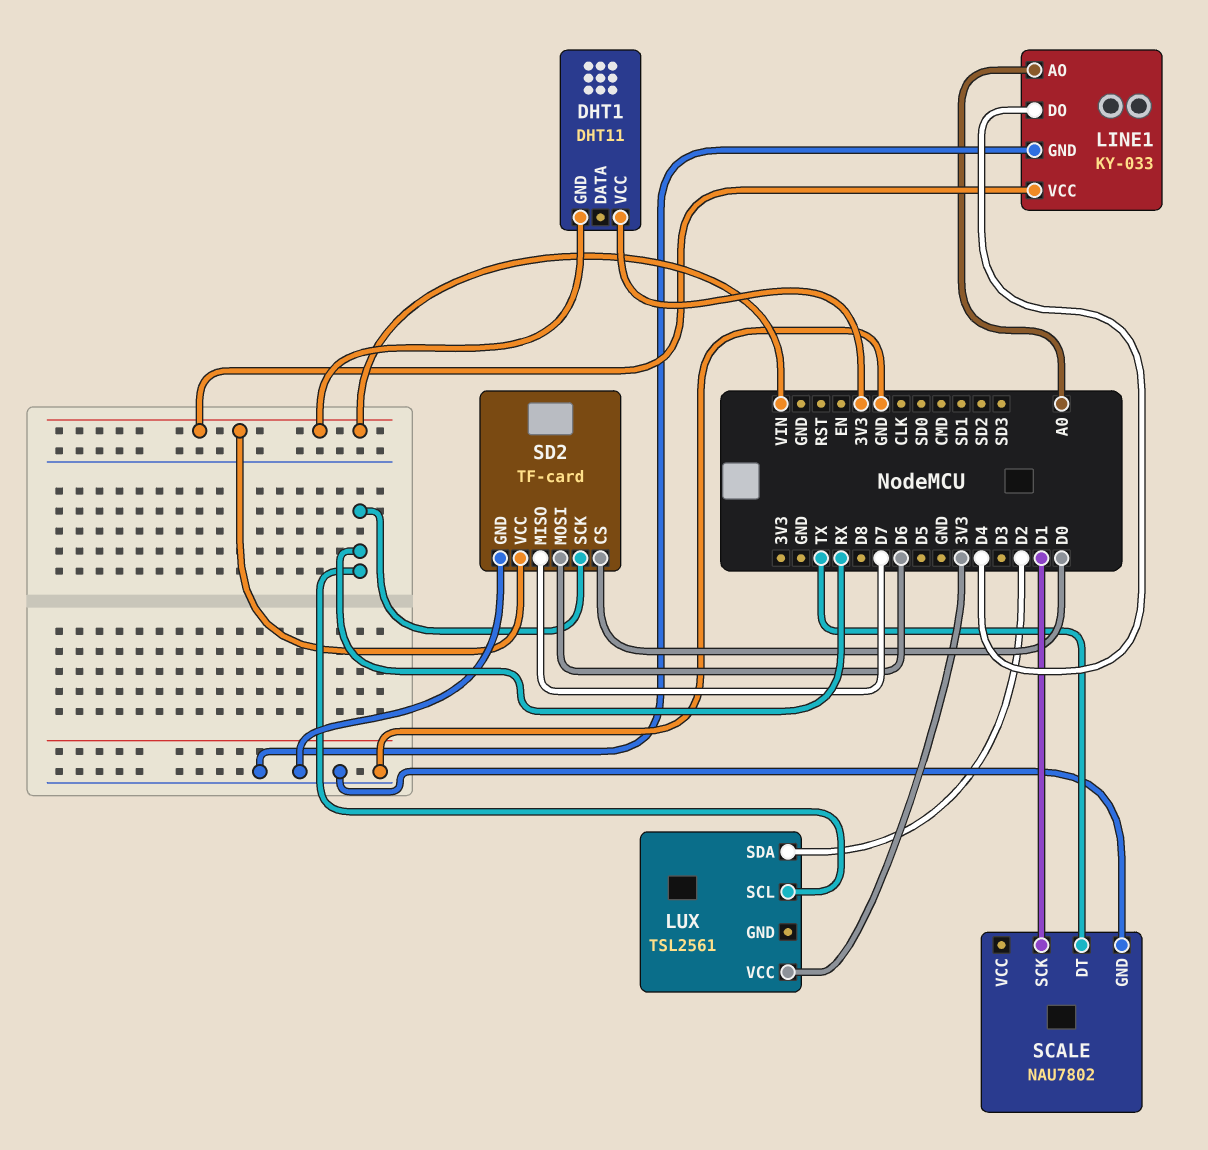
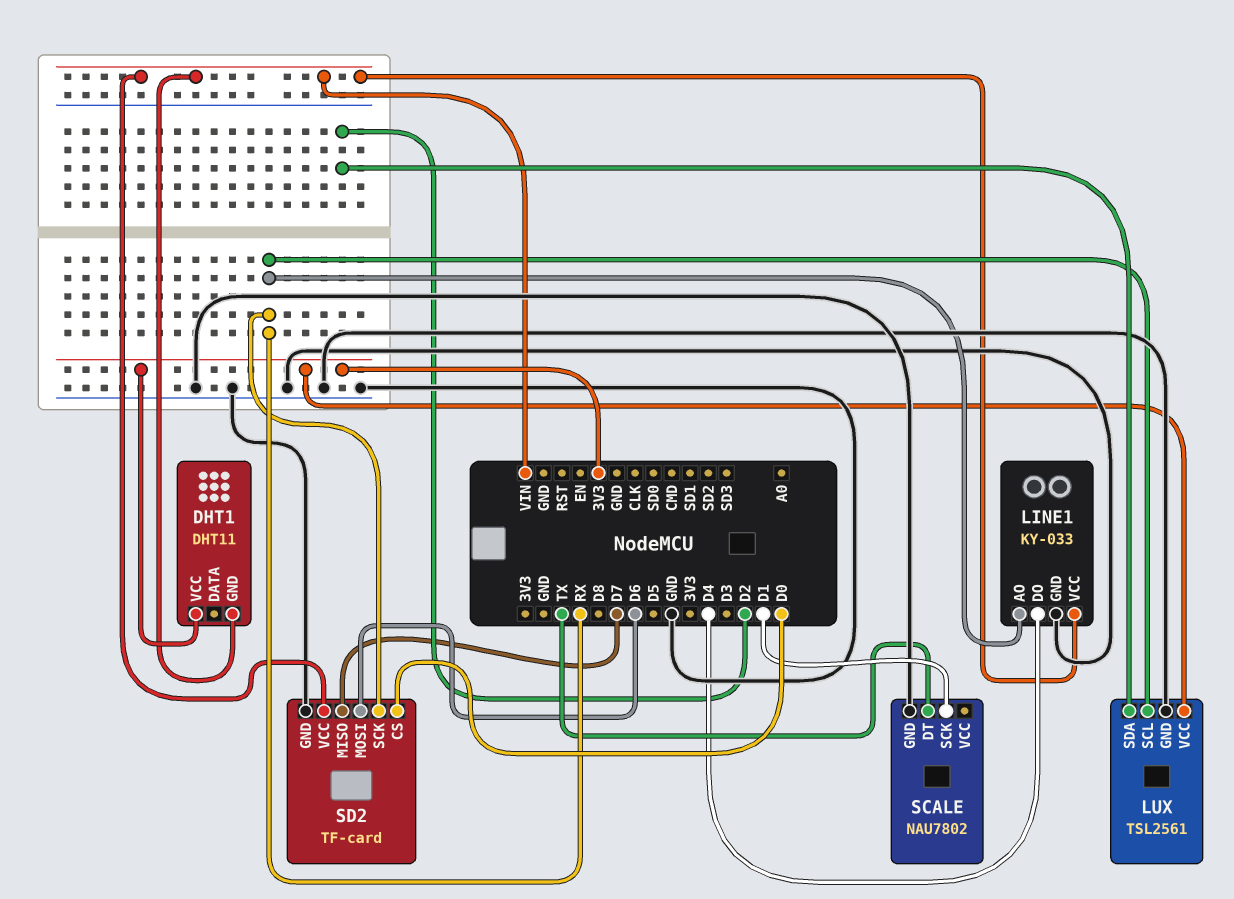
LINE1 pin AO: A0 -> RX
LUX pin GND: none -> GND

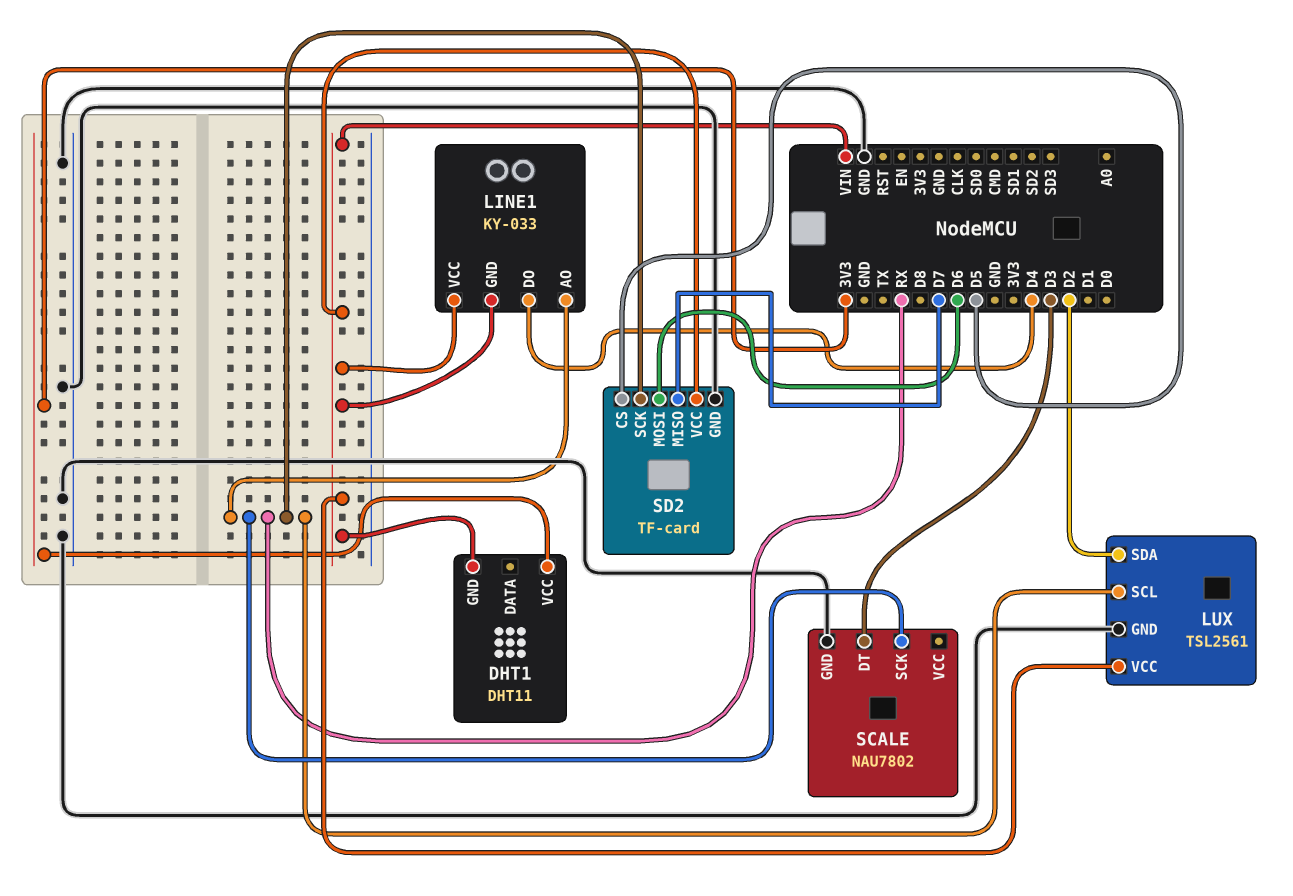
LINE1 pin GND: GND -> VIN
LUX pin VCC: 3V3 -> VIN
SCALE pin DT: TX -> D3
SCALE pin SCK: D1 -> RX
SD2 pin CS: D0 -> D5

